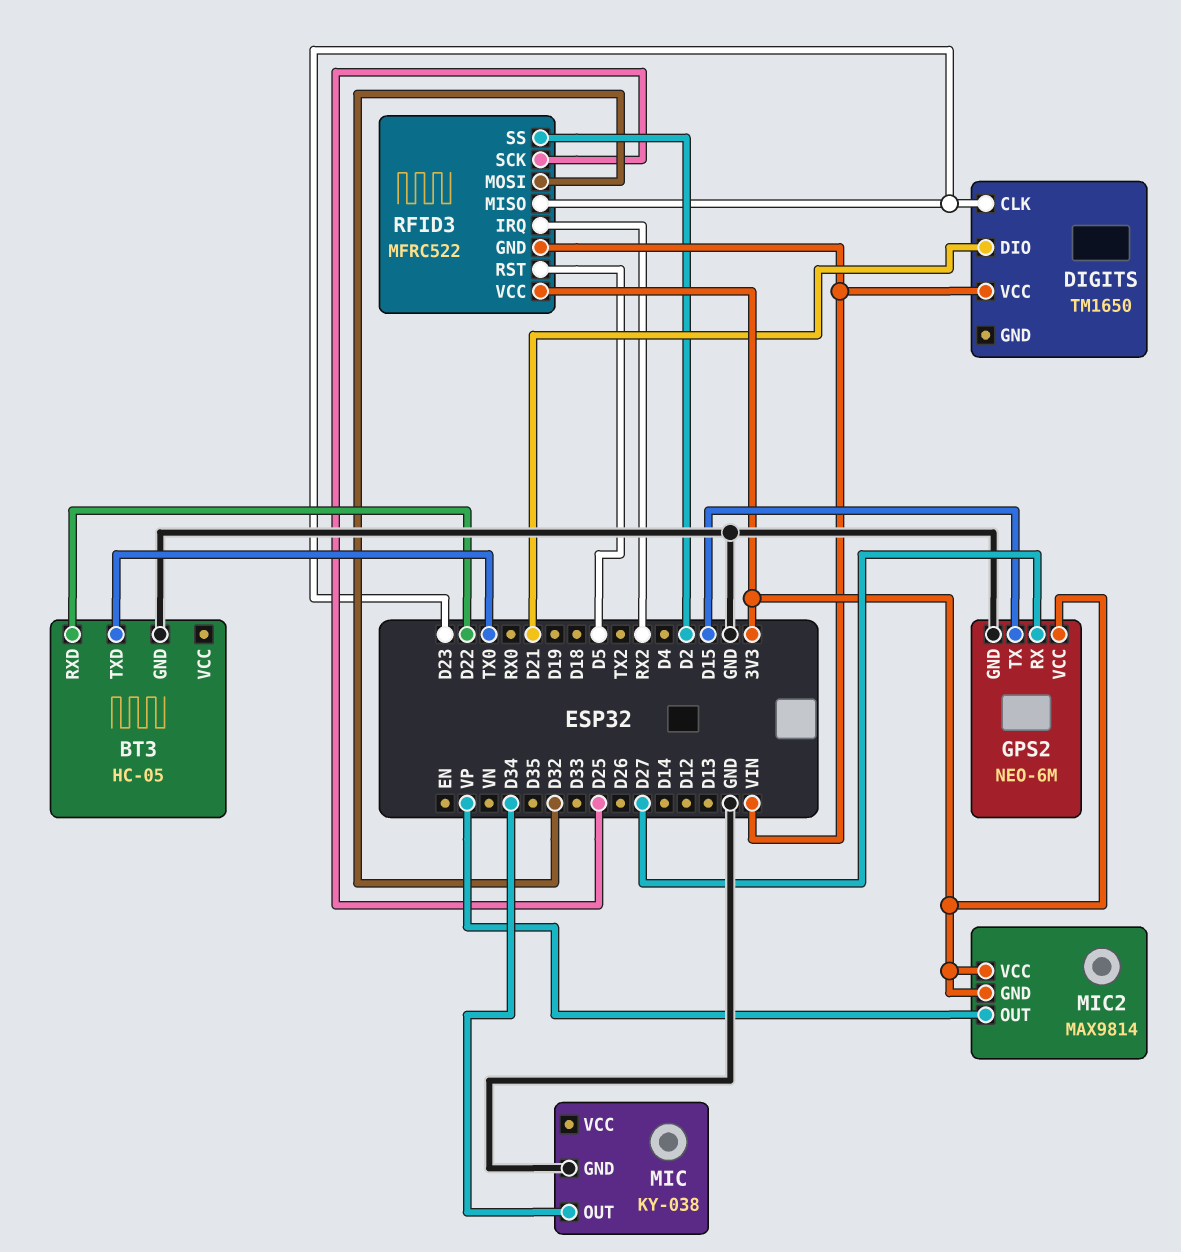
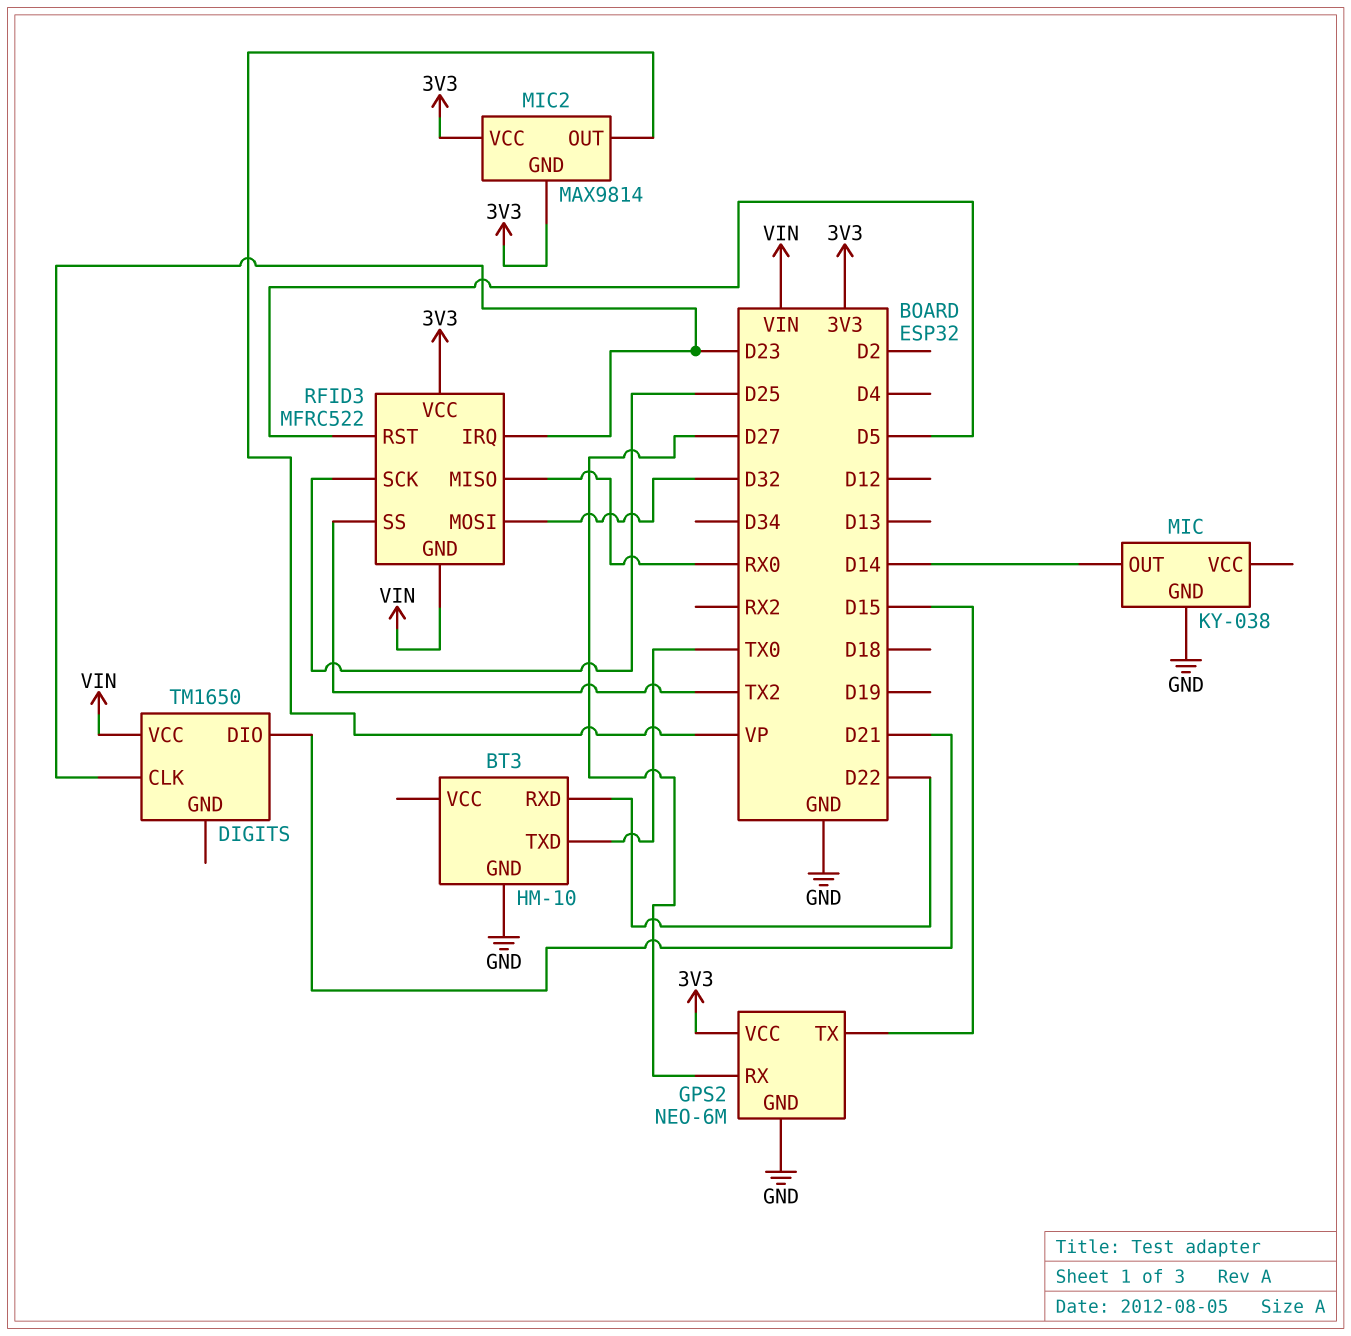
BT3: HC-05 -> HM-10
MIC pin OUT: D34 -> D14
RFID3 pin IRQ: RX2 -> D23
RFID3 pin MISO: D23 -> RX0
RFID3 pin SS: D2 -> TX2

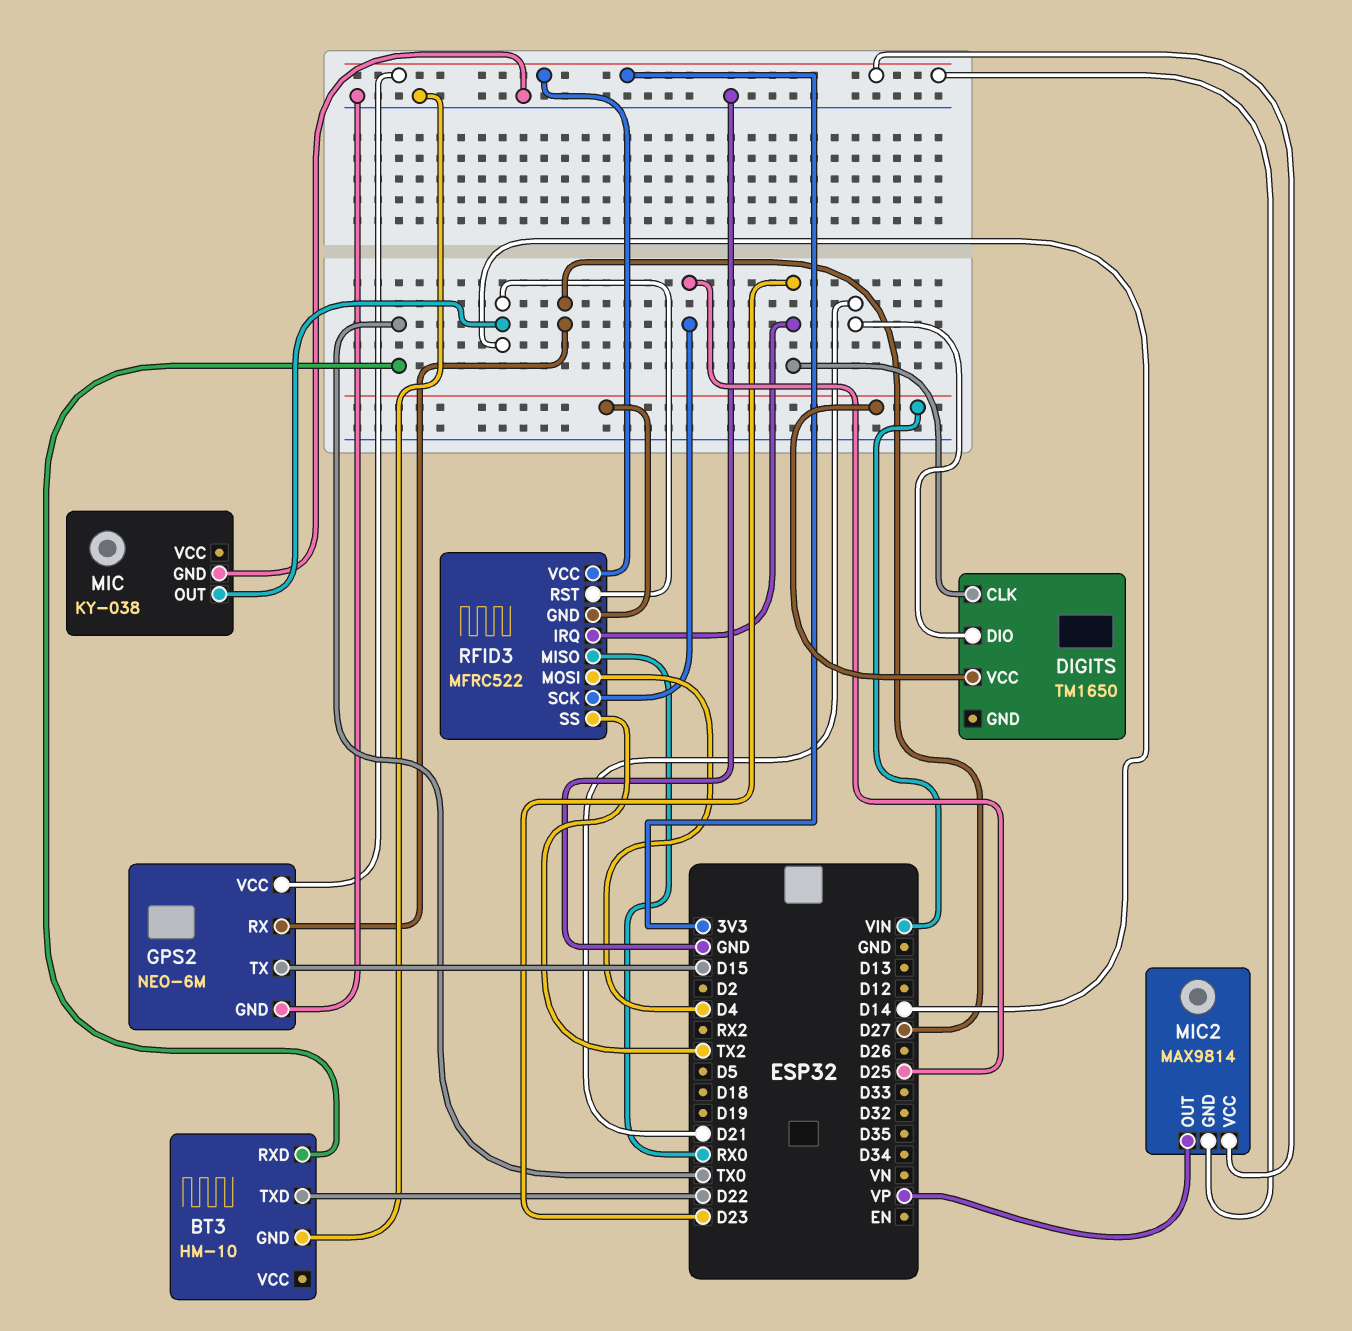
BT3 pin RXD: D22 -> TX0
BT3 pin TXD: TX0 -> D22
RFID3 pin MOSI: D32 -> D4
RFID3 pin RST: D5 -> D14

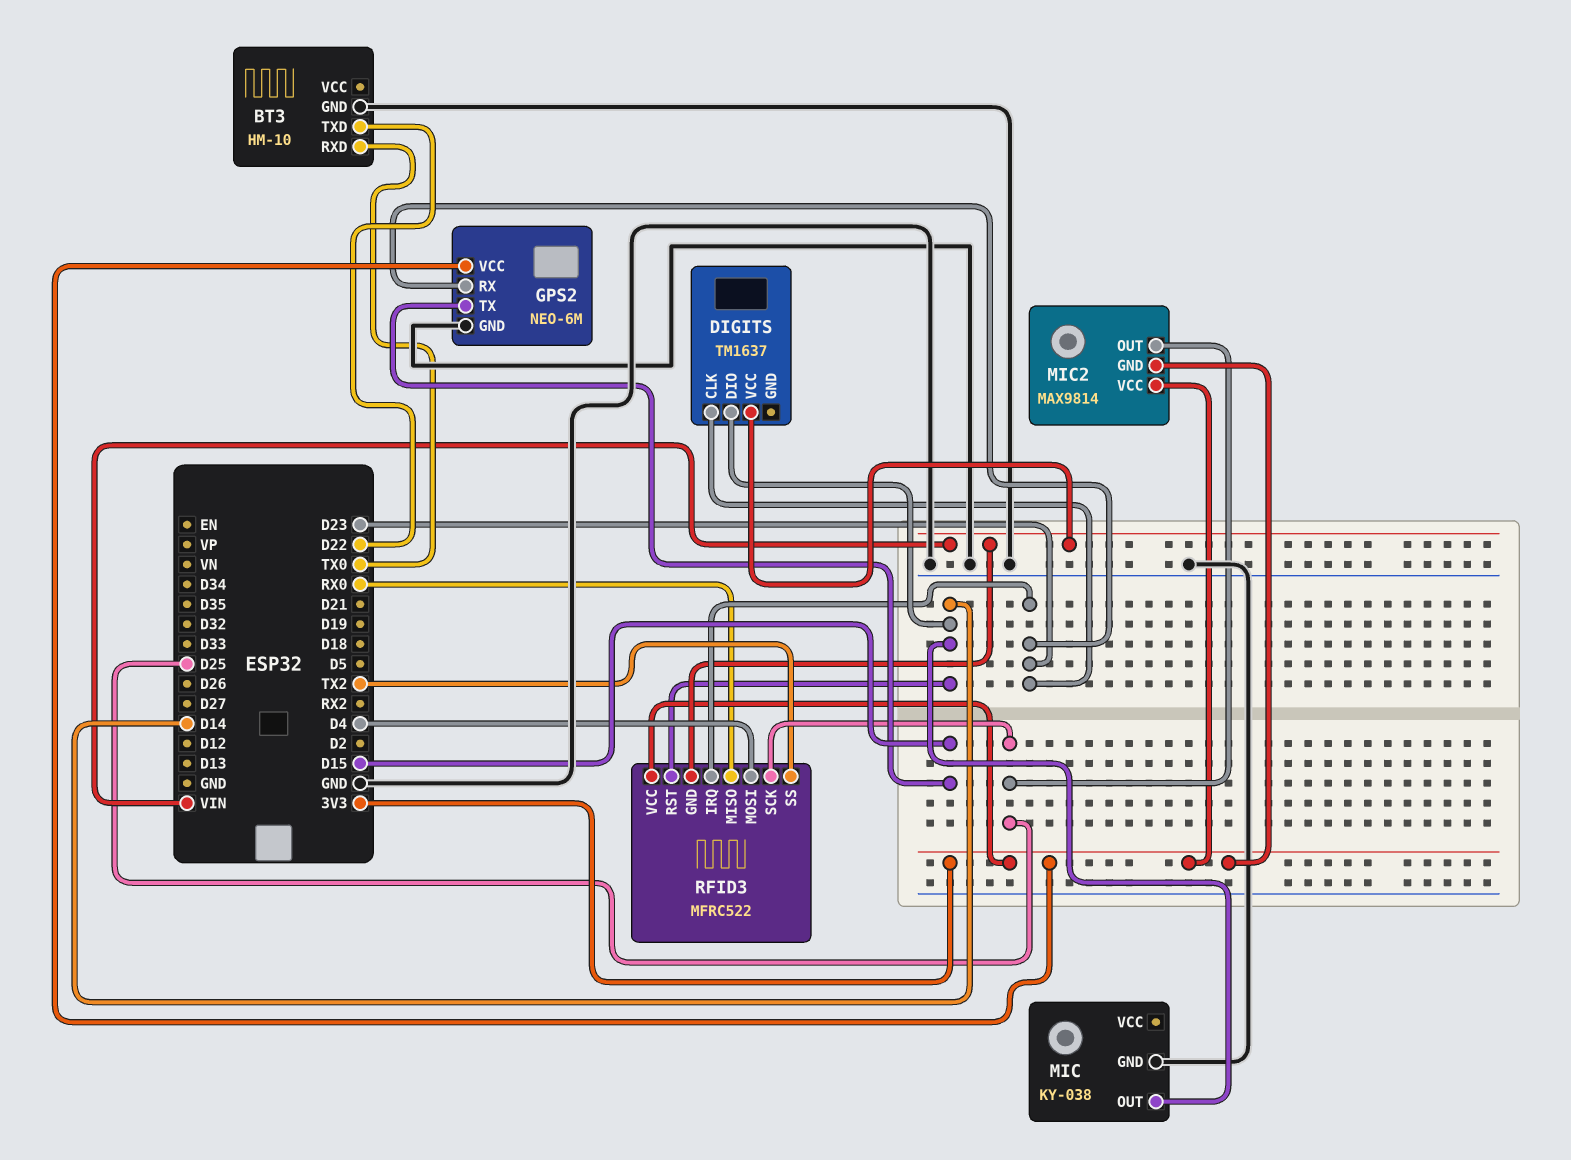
DIGITS: TM1650 -> TM1637
DIGITS pin DIO: D21 -> D14
GPS2 pin RX: D27 -> D23
MIC2 pin OUT: VP -> D25

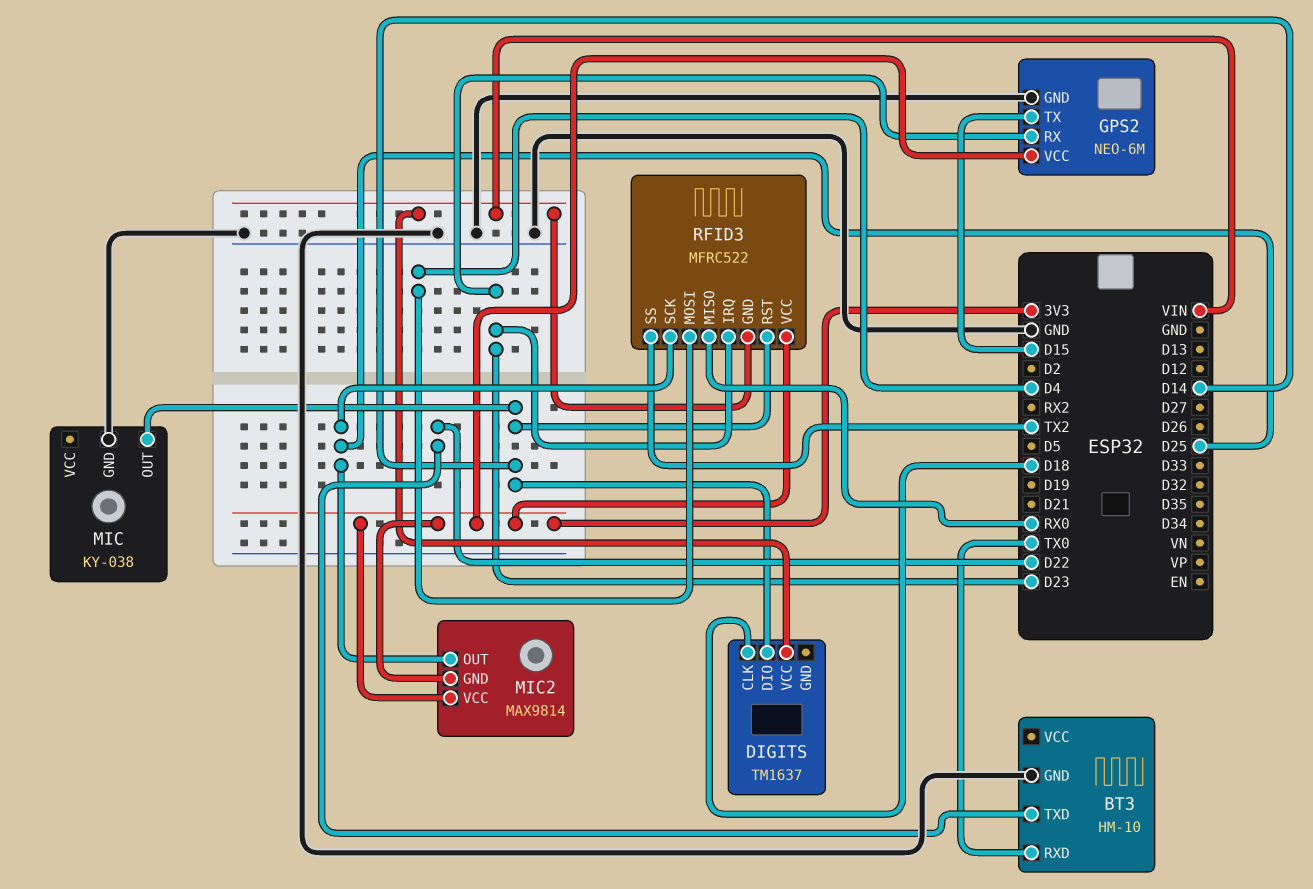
DIGITS pin CLK: D23 -> D18

